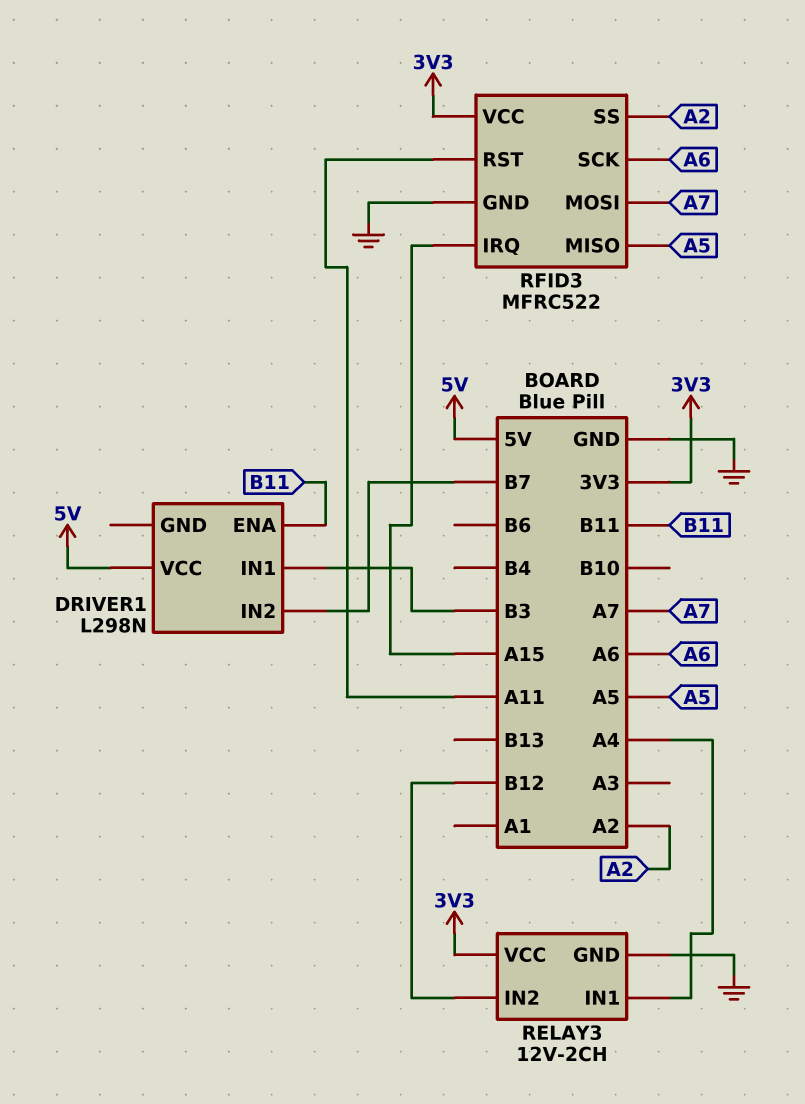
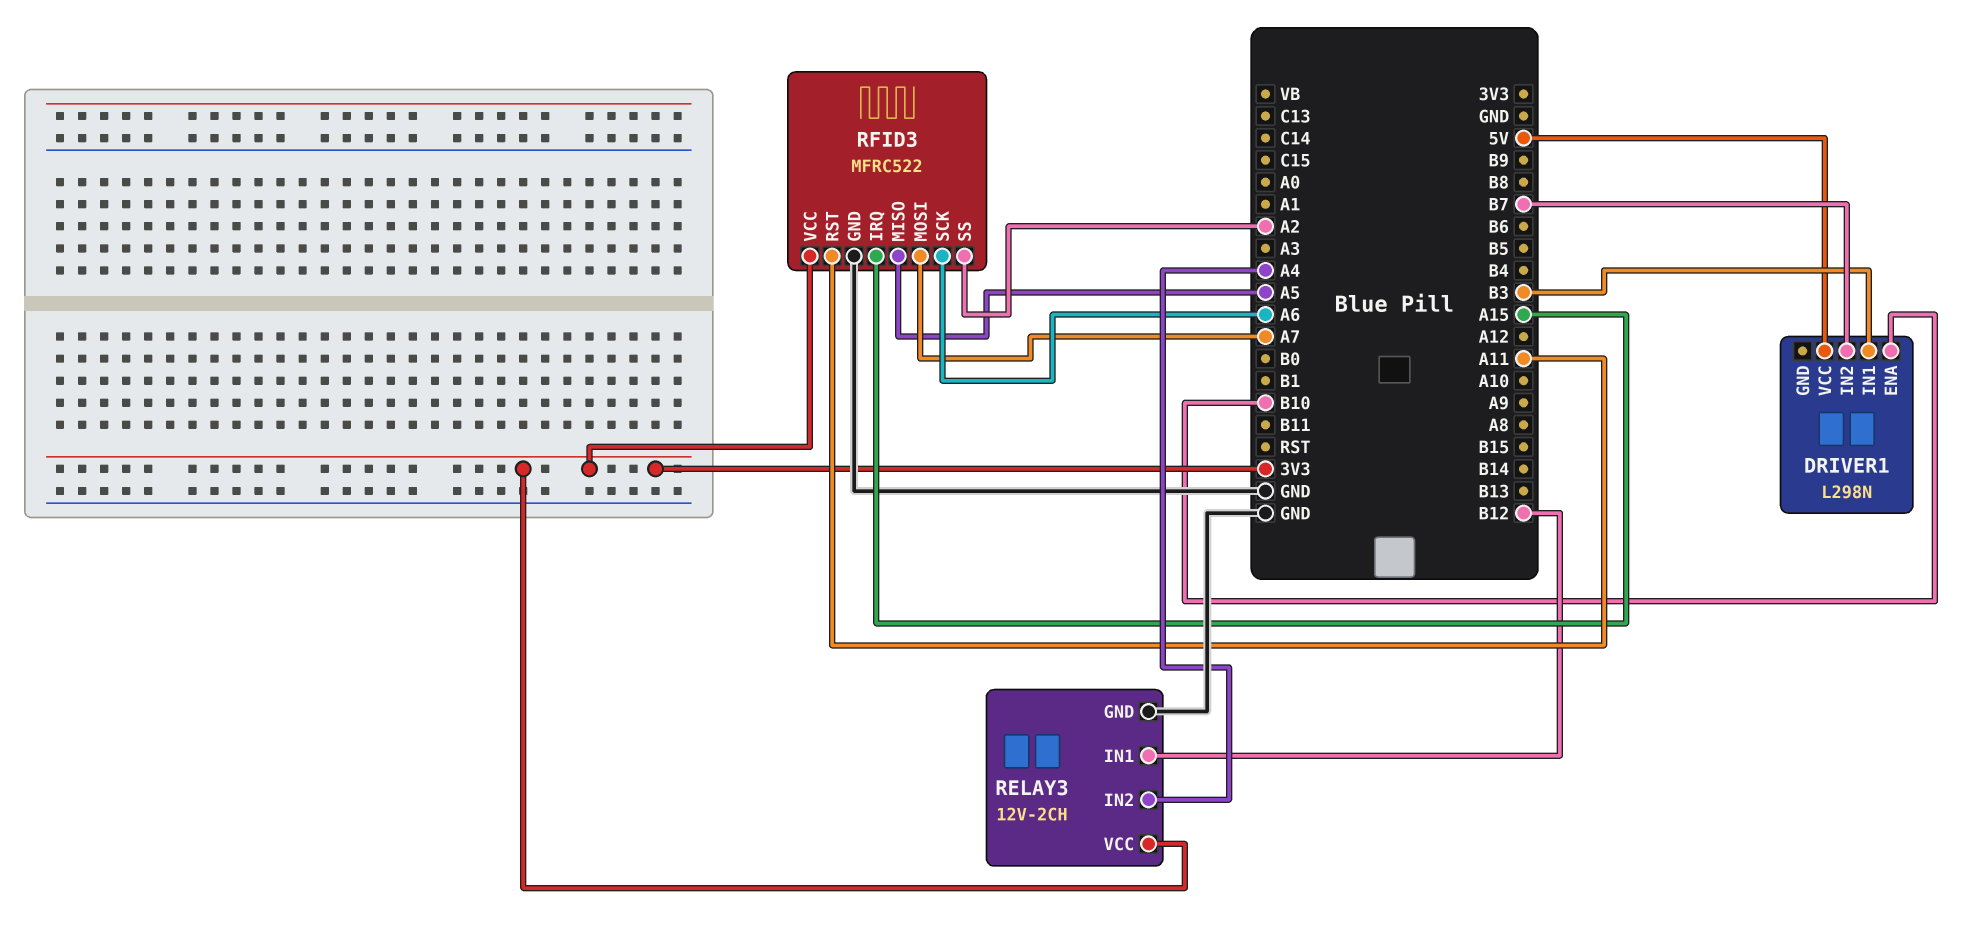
DRIVER1 pin ENA: B11 -> B10
RELAY3 pin IN1: A4 -> B12
RELAY3 pin IN2: B12 -> A4

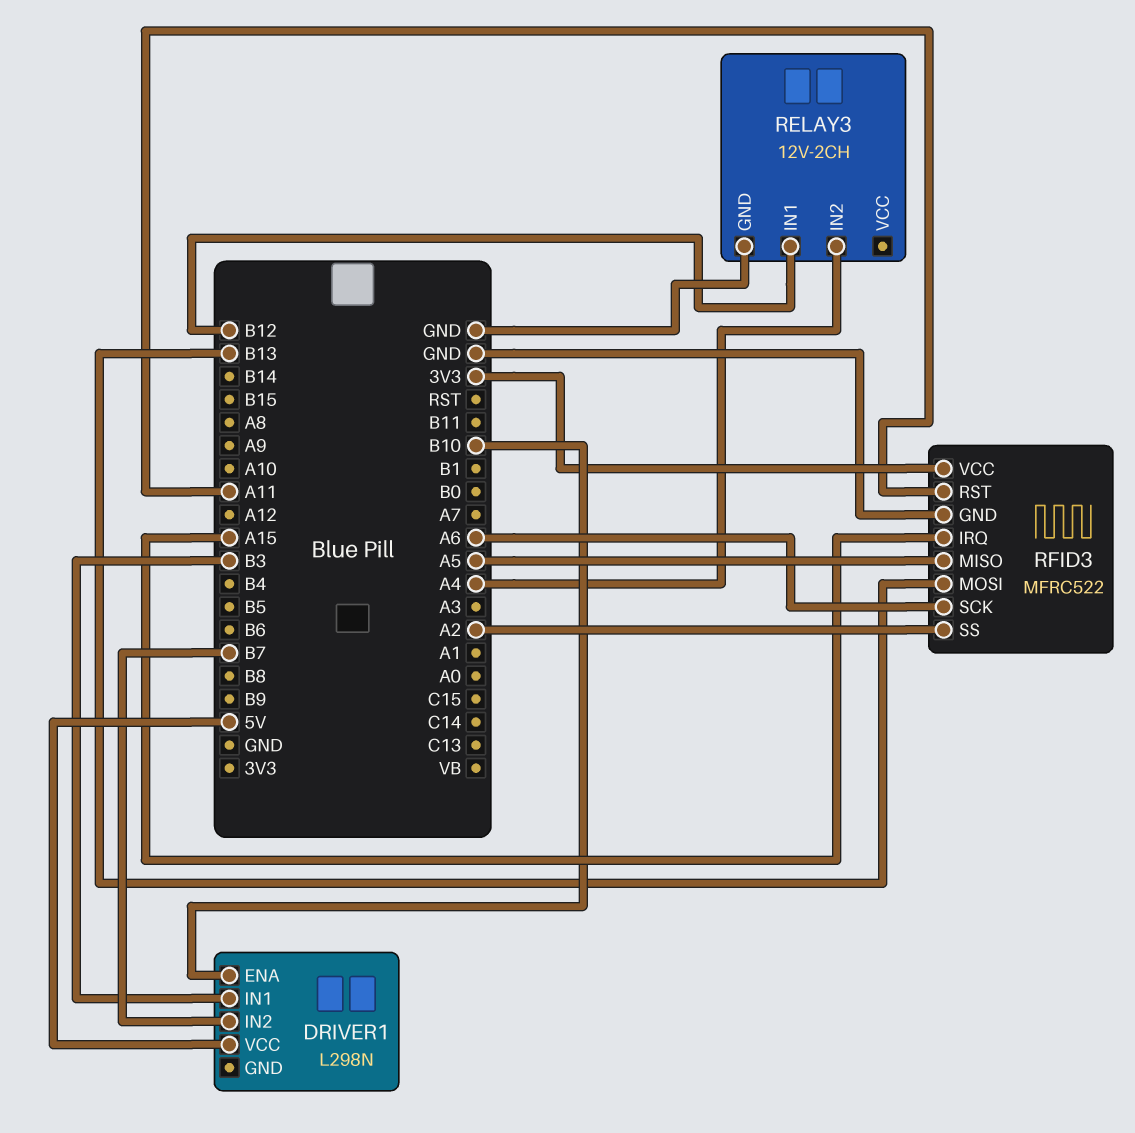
RELAY3 pin VCC: 3V3 -> none
RFID3 pin MOSI: A7 -> B13

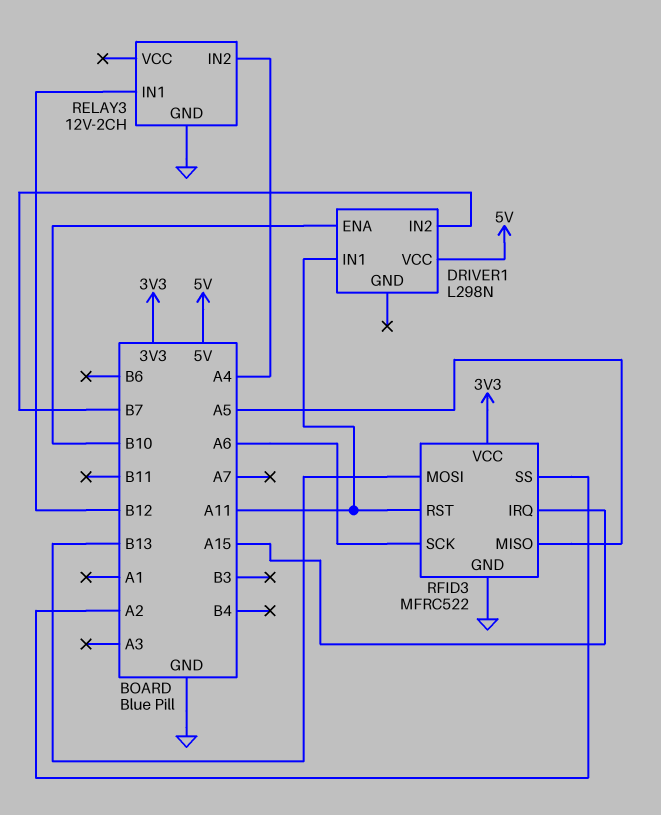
DRIVER1 pin IN1: B3 -> A11

